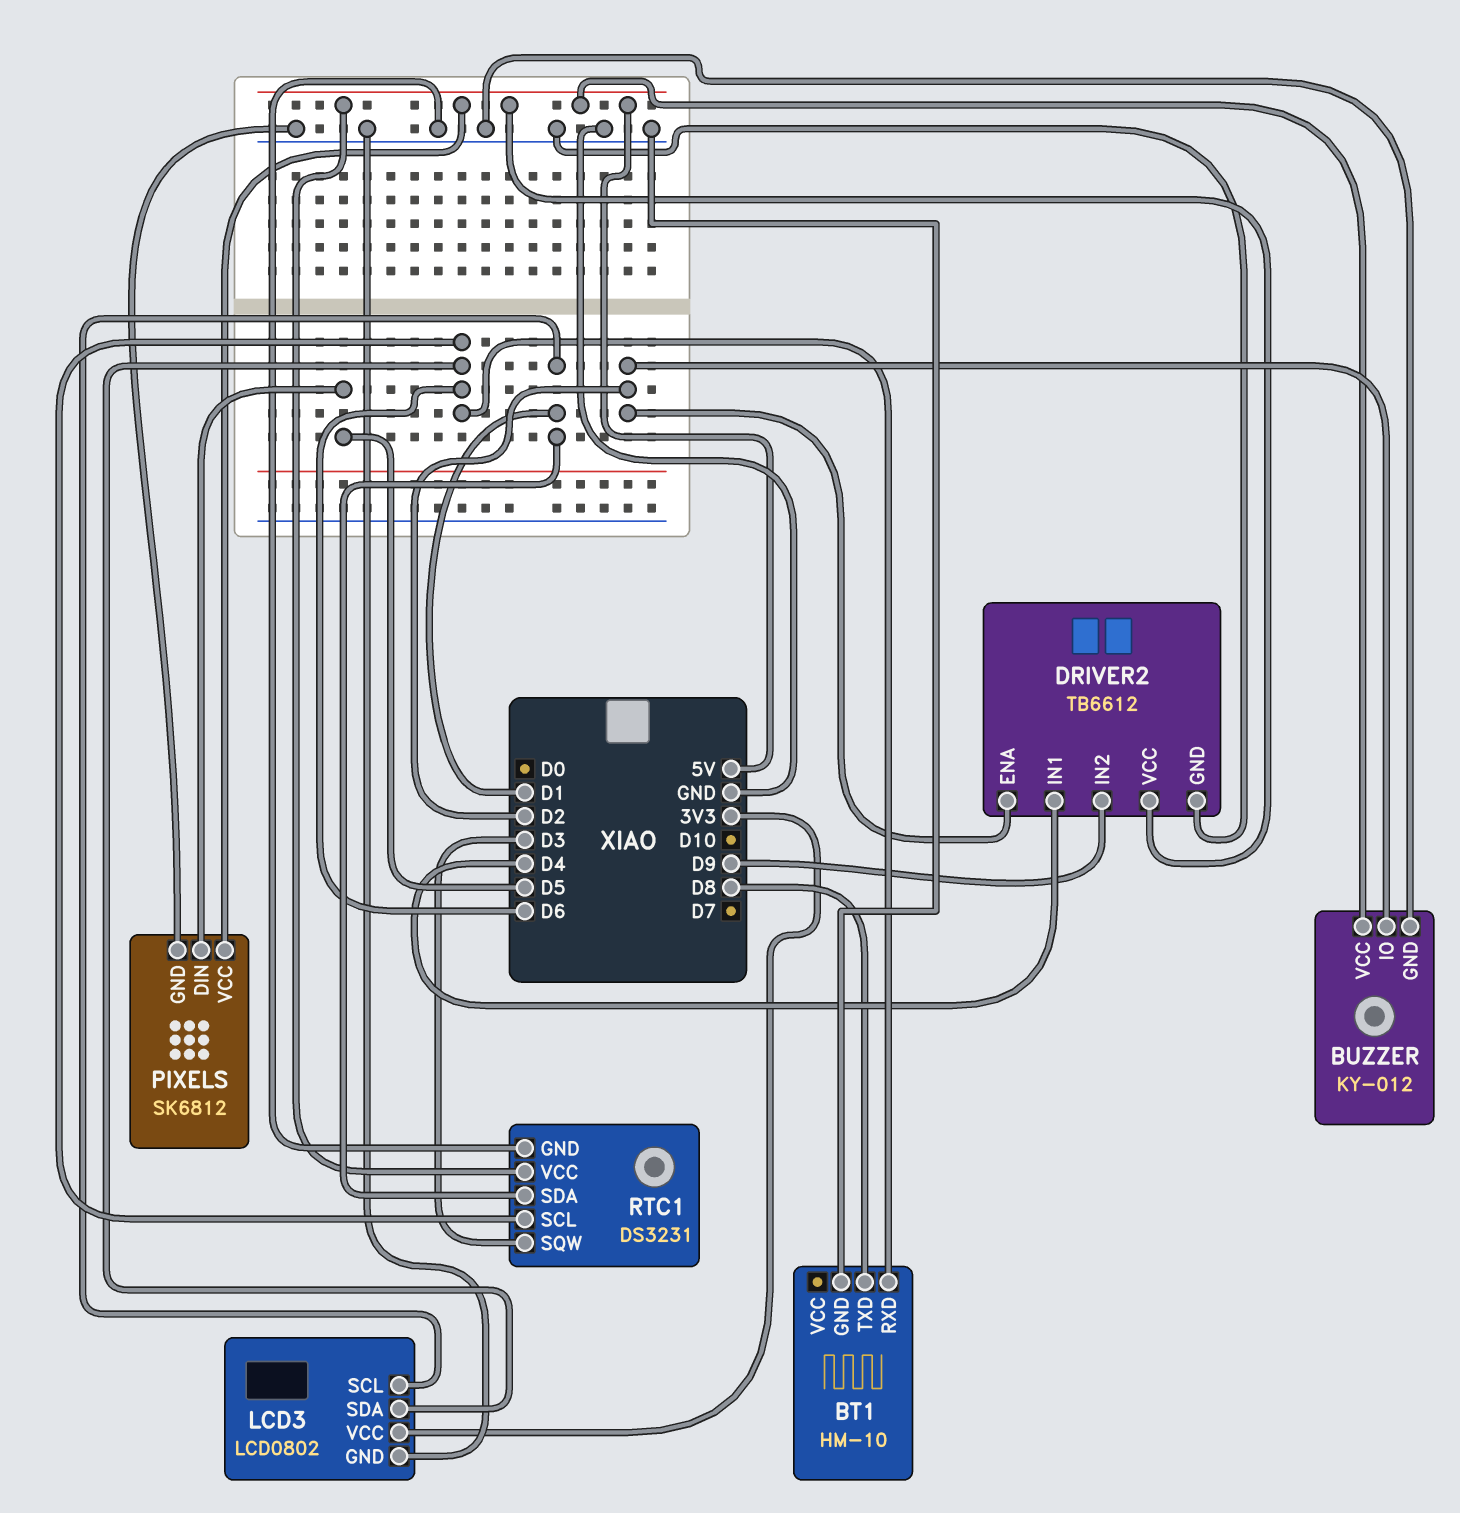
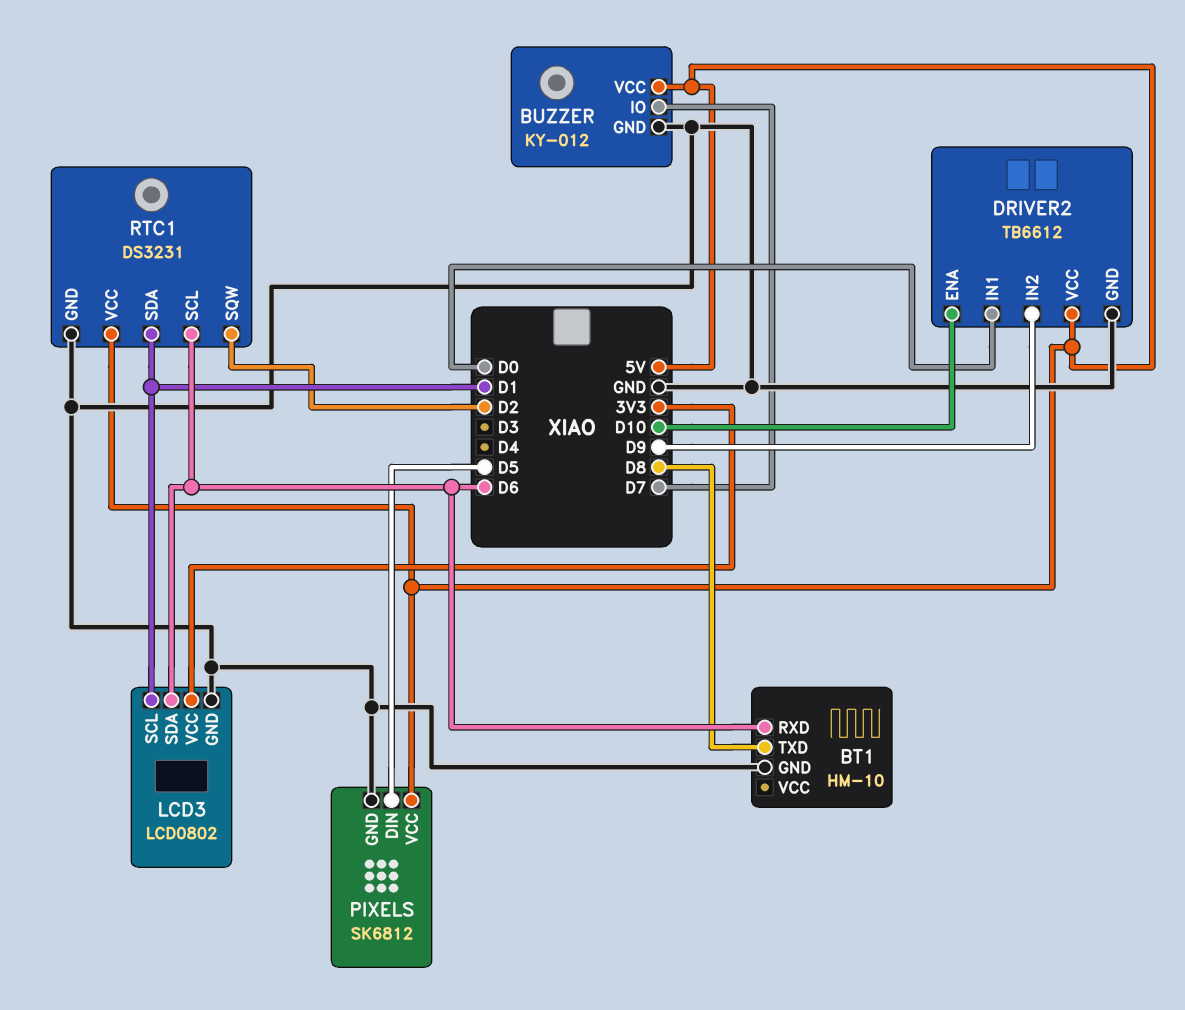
BUZZER pin IO: D2 -> D7
DRIVER2 pin ENA: D2 -> D10
DRIVER2 pin IN1: D4 -> D0
RTC1 pin SQW: D3 -> D2

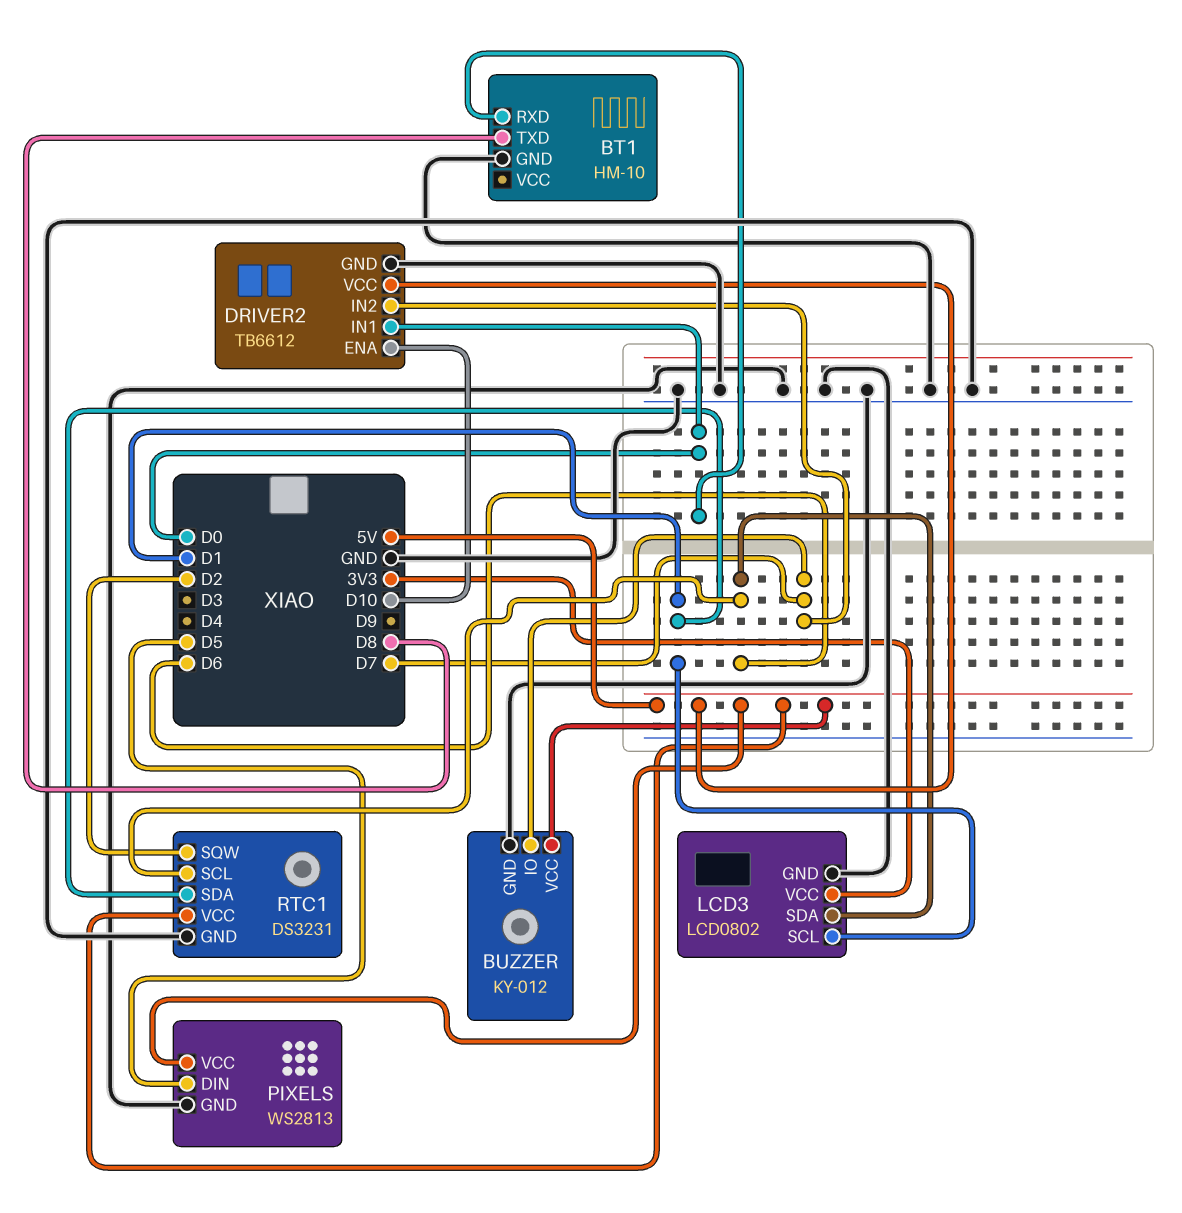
BT1 pin RXD: D6 -> D0
DRIVER2 pin IN2: D9 -> D7
PIXELS: SK6812 -> WS2813

